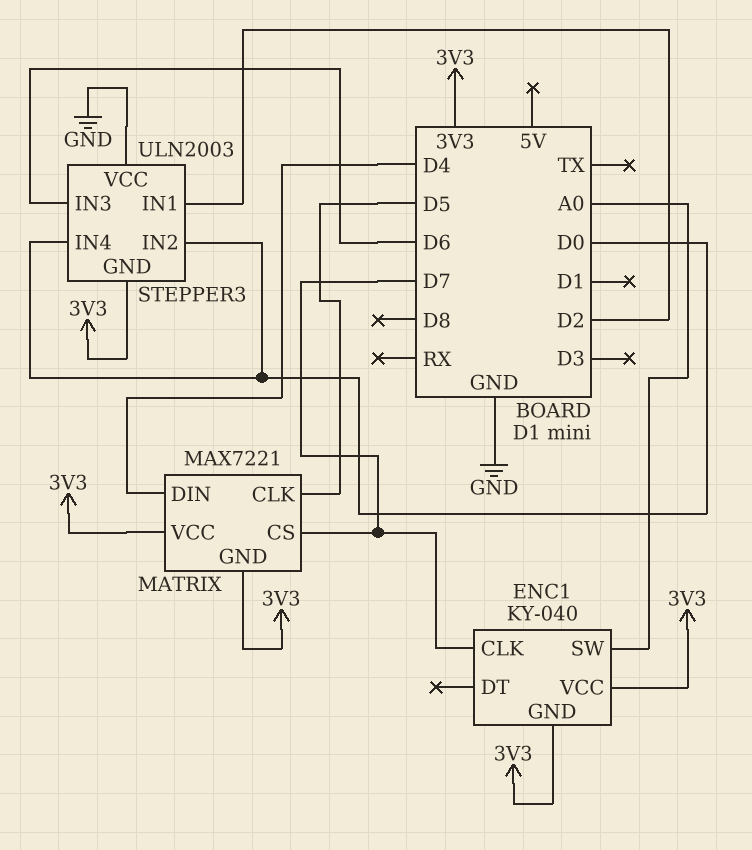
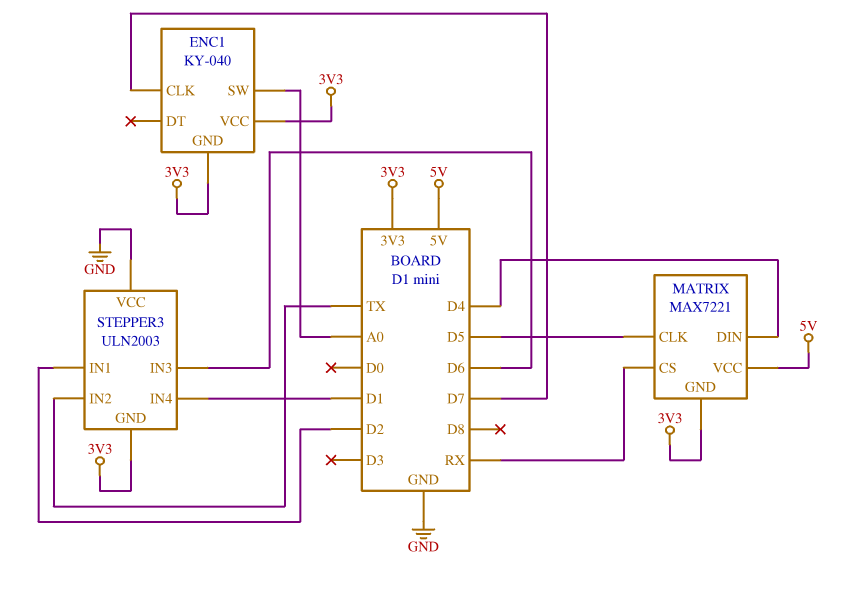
MATRIX pin CS: D7 -> RX
MATRIX pin VCC: 3V3 -> 5V
STEPPER3 pin IN2: D0 -> TX
STEPPER3 pin IN4: D0 -> D1

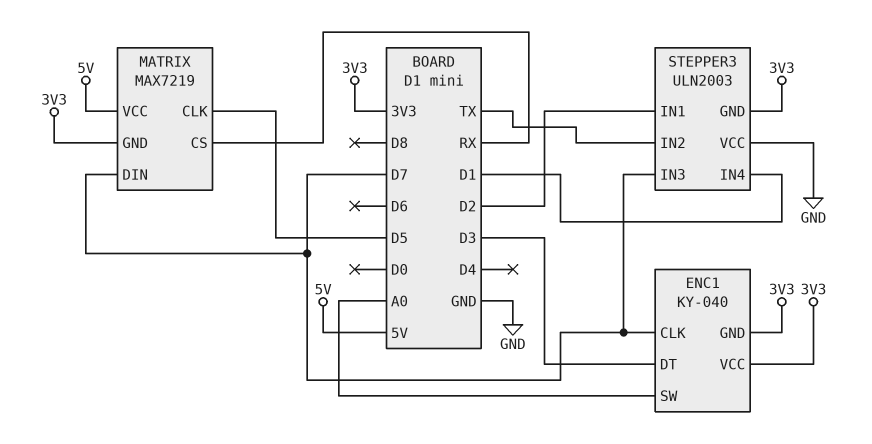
ENC1 pin DT: none -> D3
MATRIX: MAX7221 -> MAX7219
MATRIX pin DIN: D4 -> D7
STEPPER3 pin IN3: D6 -> D7

